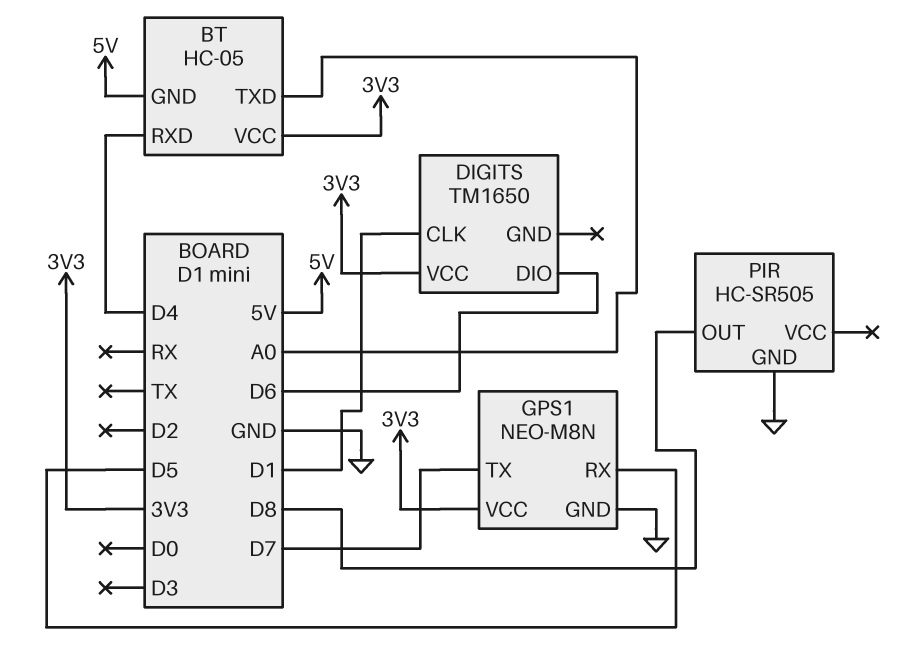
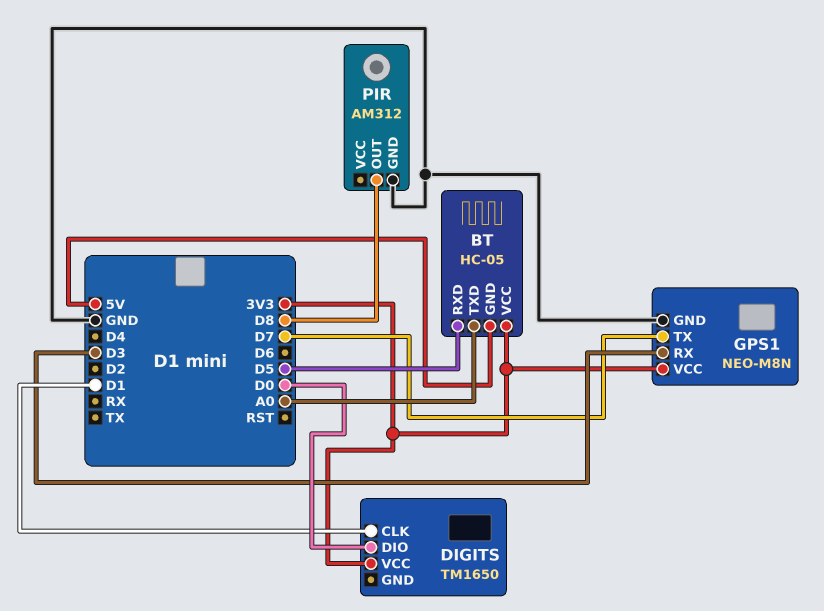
BT pin RXD: D4 -> D5
DIGITS pin DIO: D6 -> D0
GPS1 pin RX: D5 -> D3
PIR: HC-SR505 -> AM312

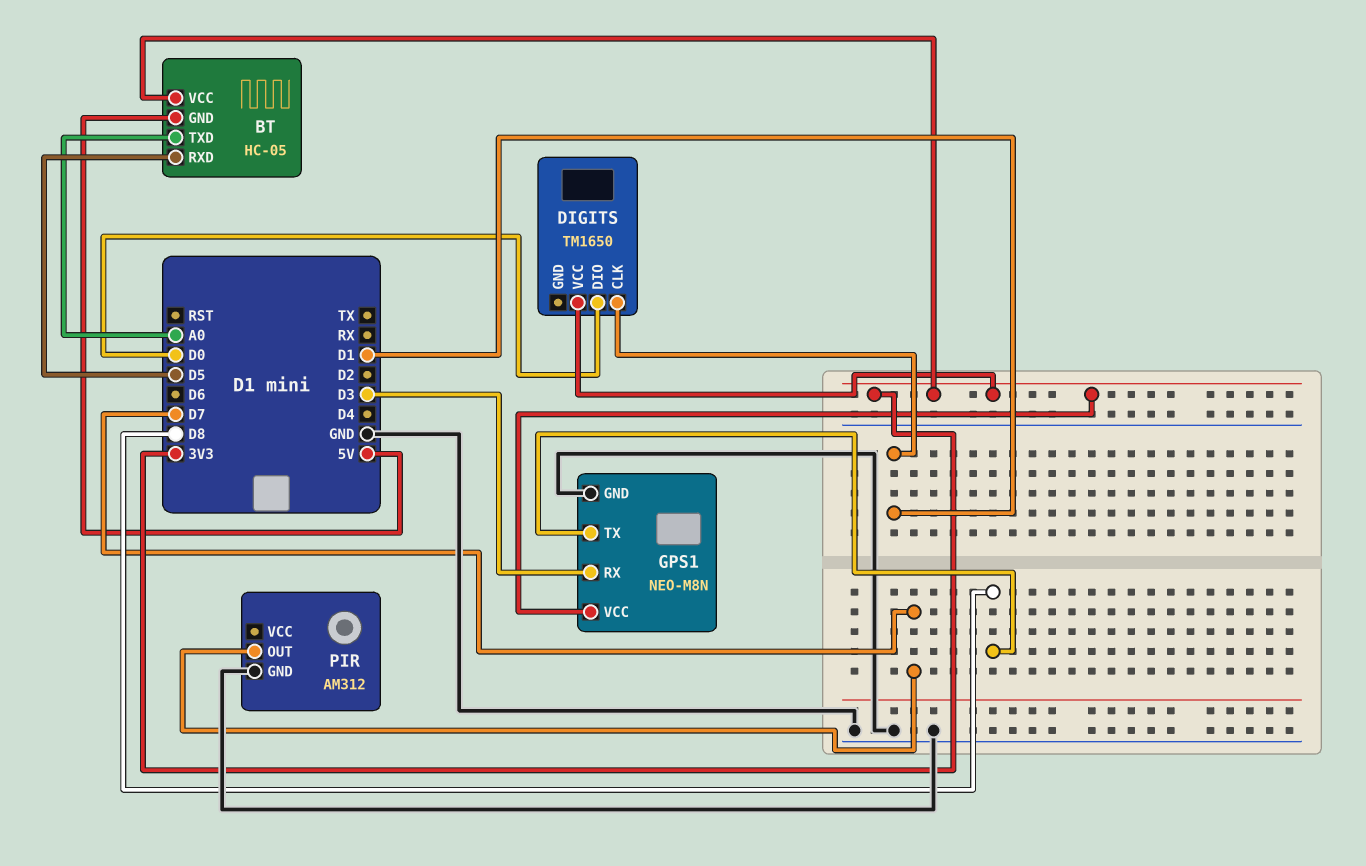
GPS1 pin TX: D7 -> D8
PIR pin OUT: D8 -> D7

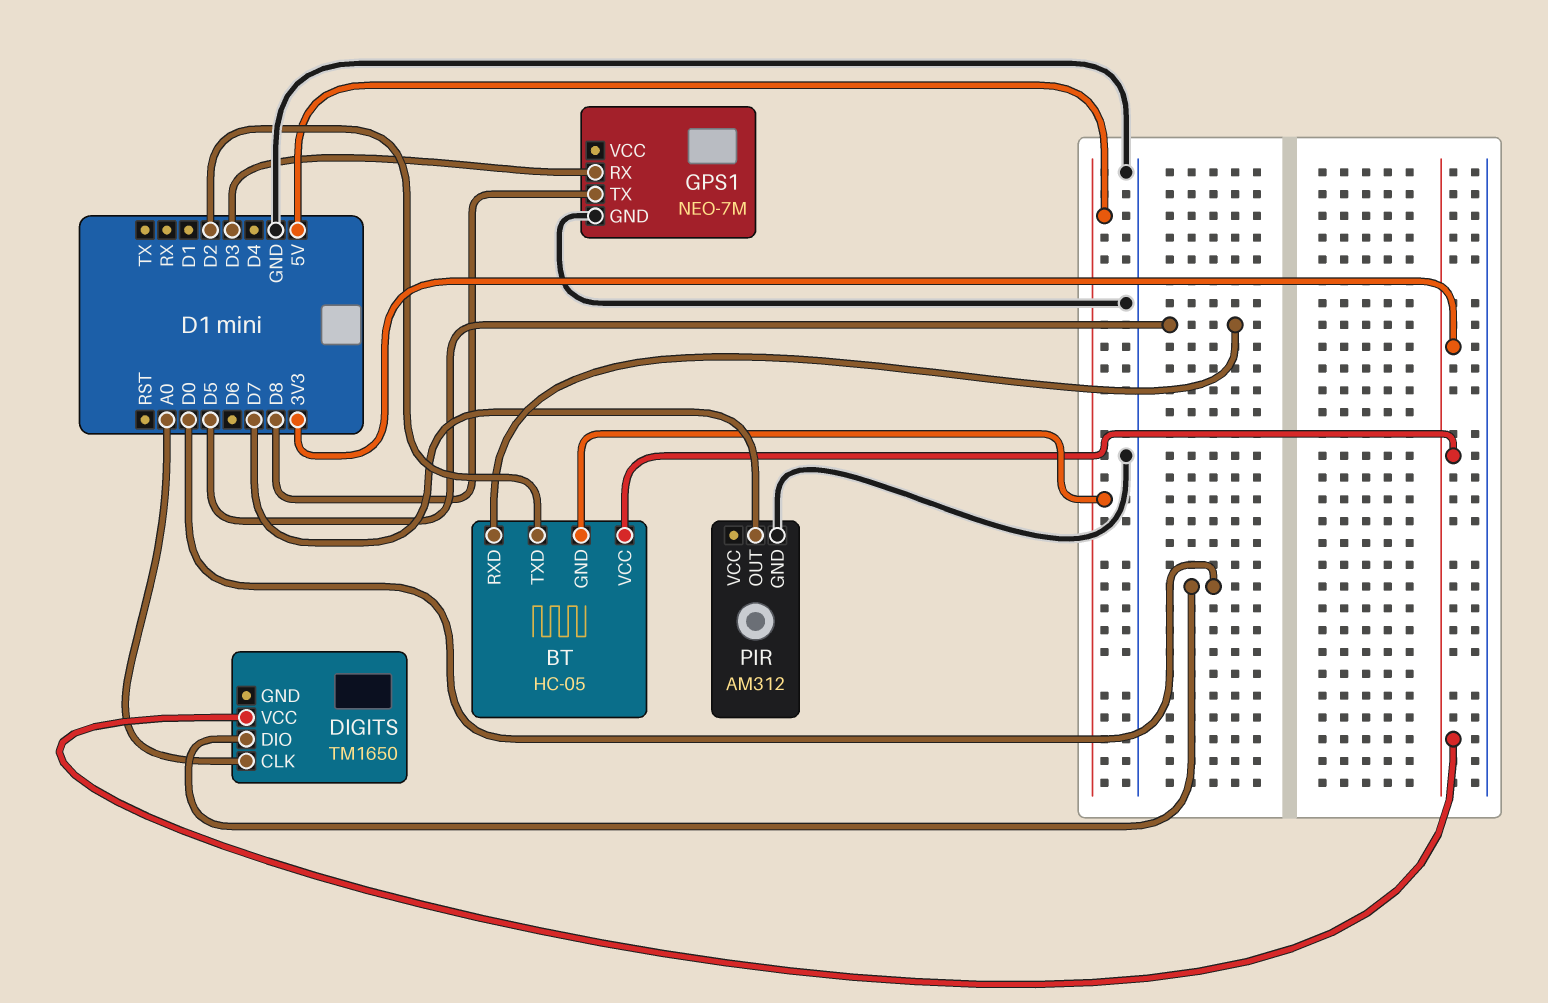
BT pin TXD: A0 -> D2
DIGITS pin CLK: D1 -> A0
GPS1: NEO-M8N -> NEO-7M
GPS1 pin VCC: 3V3 -> none

